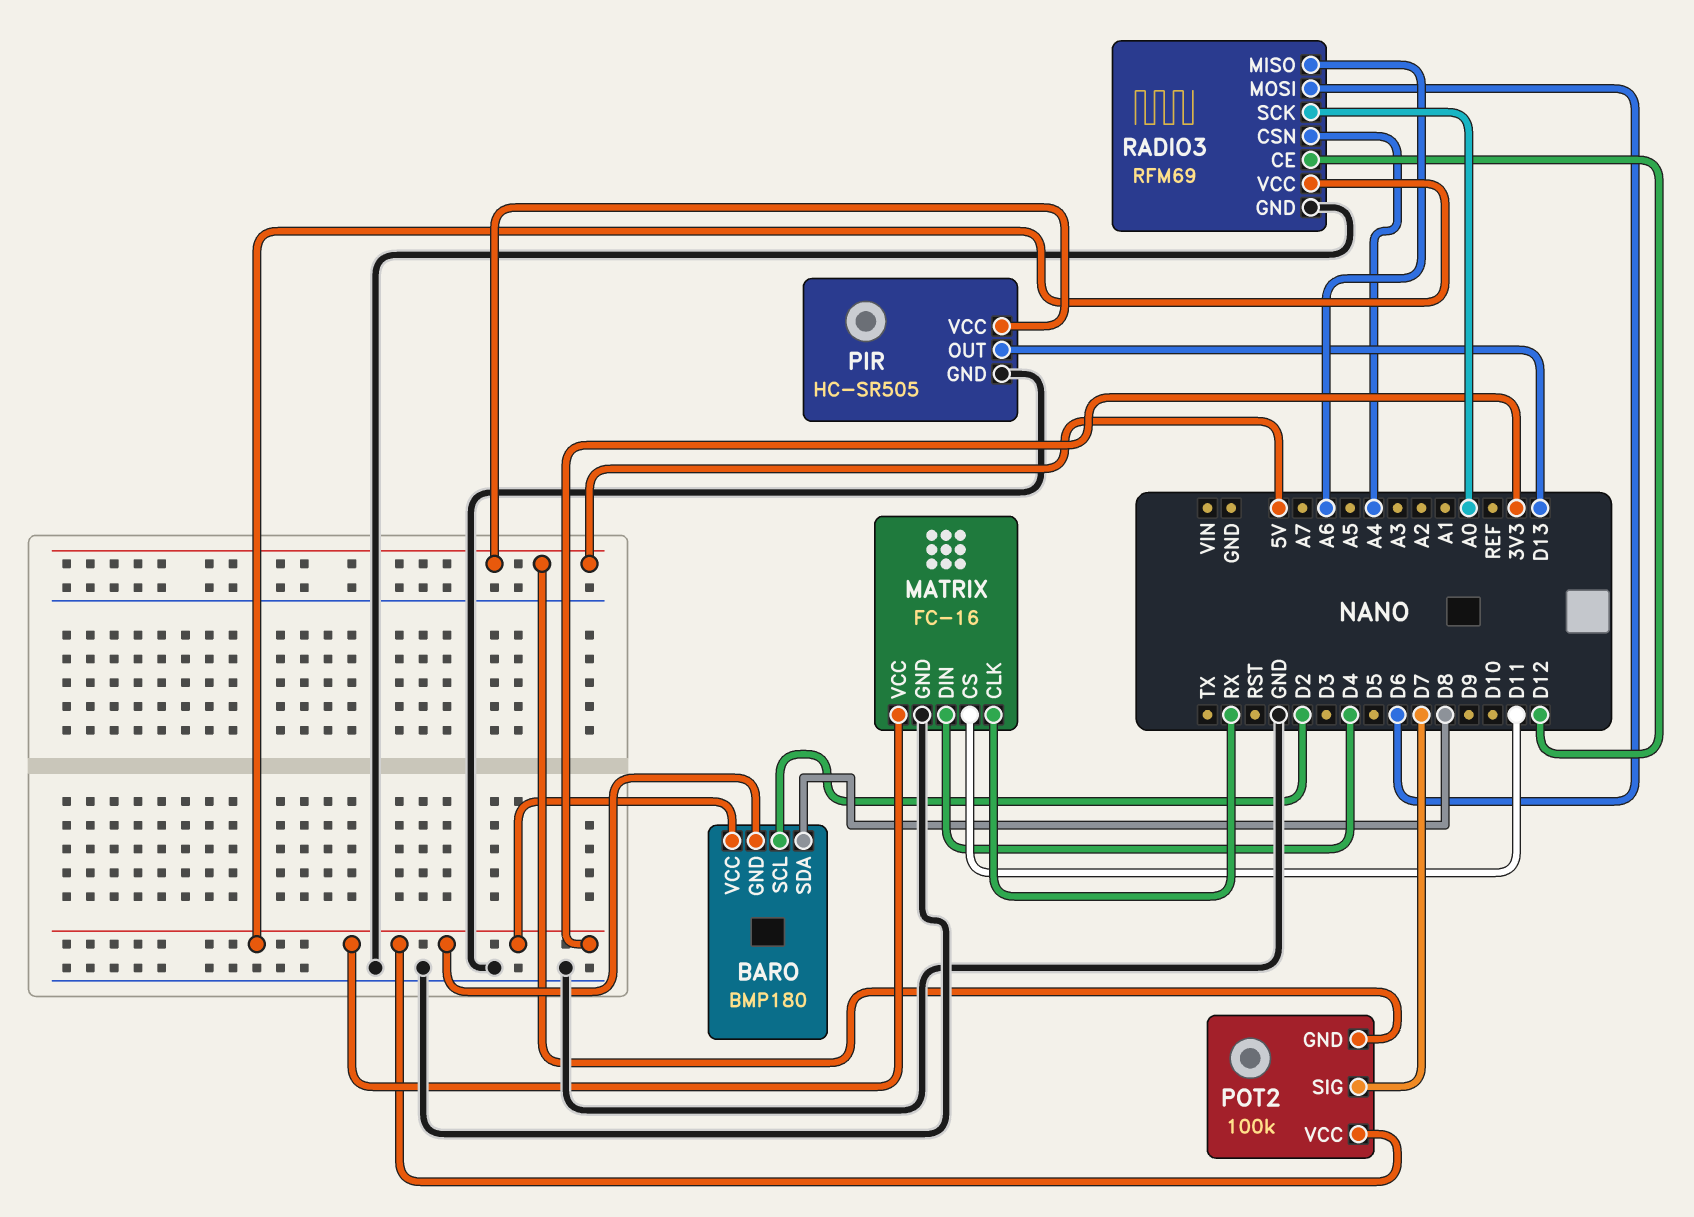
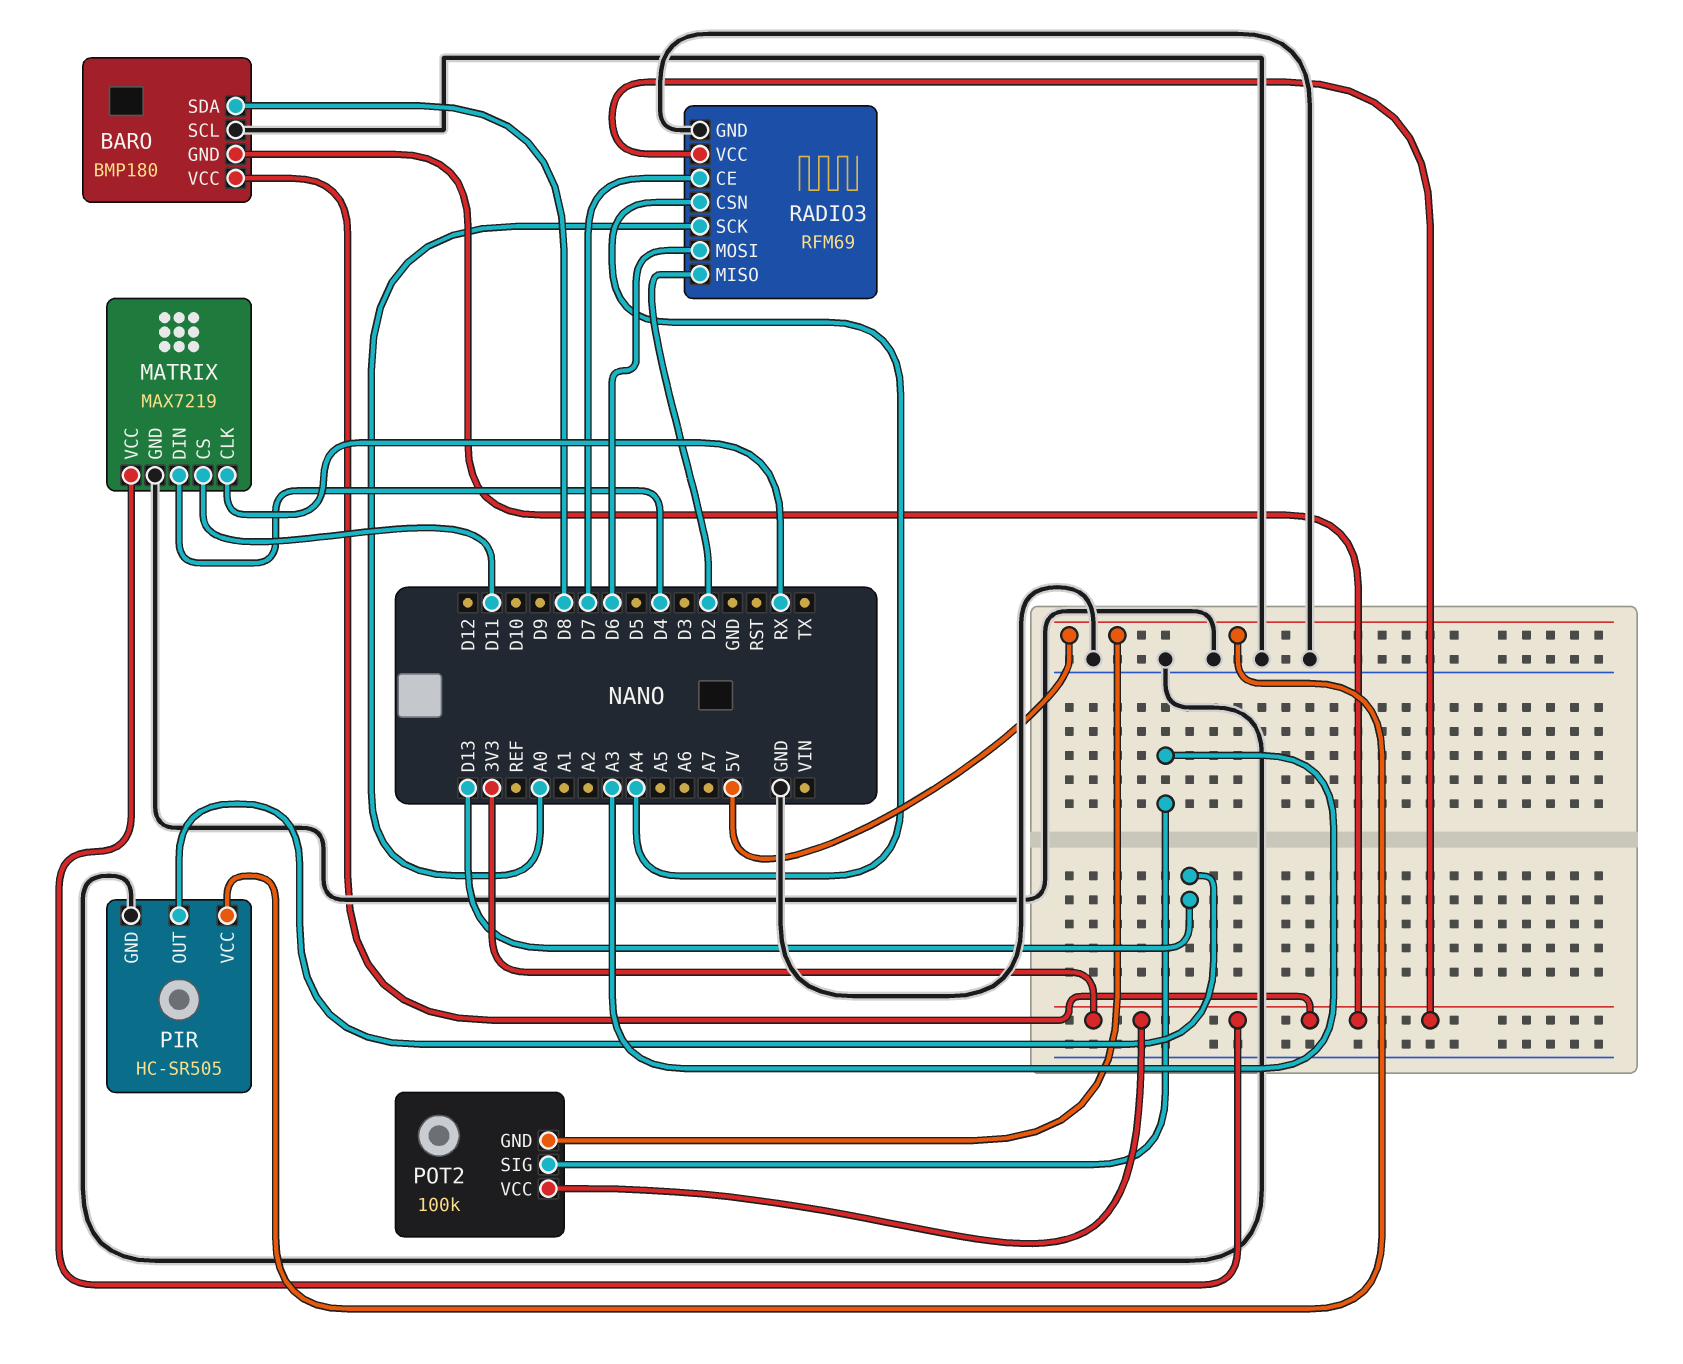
BARO pin SCL: D2 -> GND
MATRIX: FC-16 -> MAX7219
POT2 pin SIG: D7 -> A3
RADIO3 pin CE: D12 -> D7
RADIO3 pin MISO: A6 -> D2

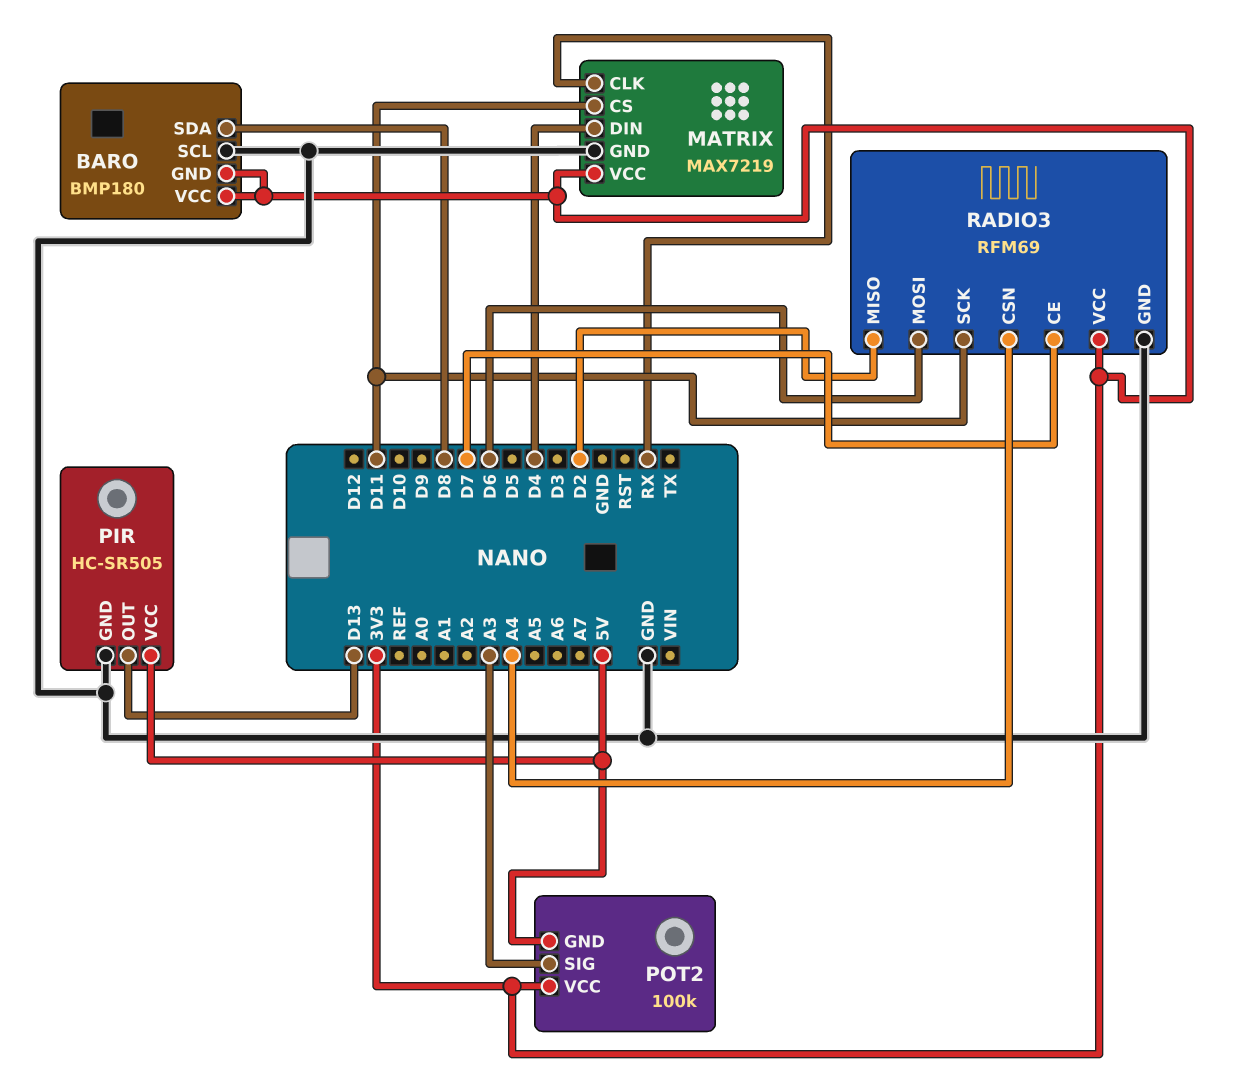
RADIO3 pin SCK: A0 -> D11

